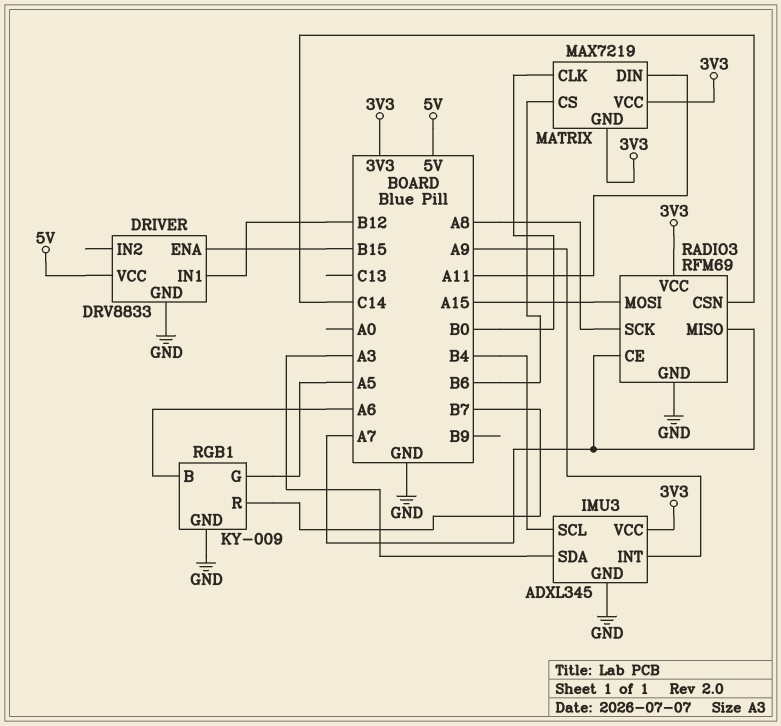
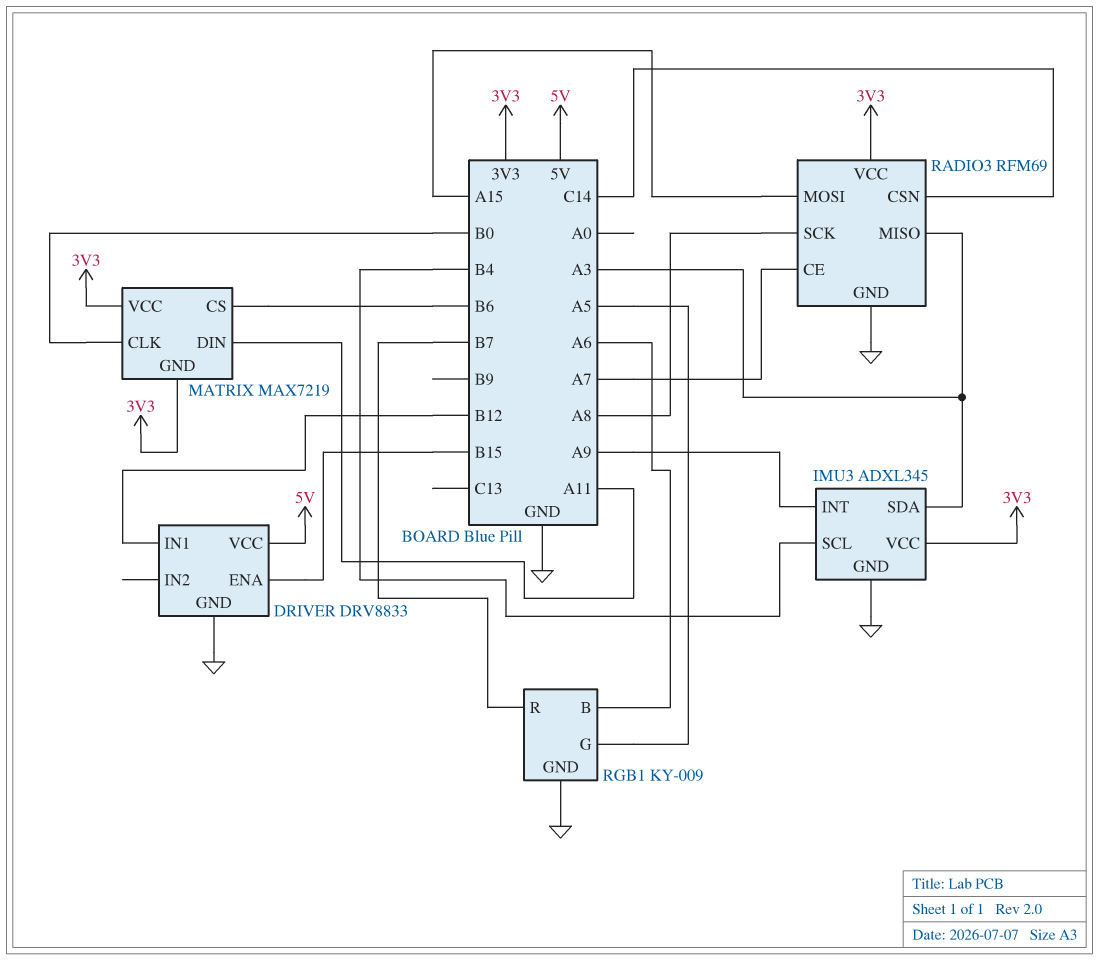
RADIO3 pin MISO: A7 -> A3

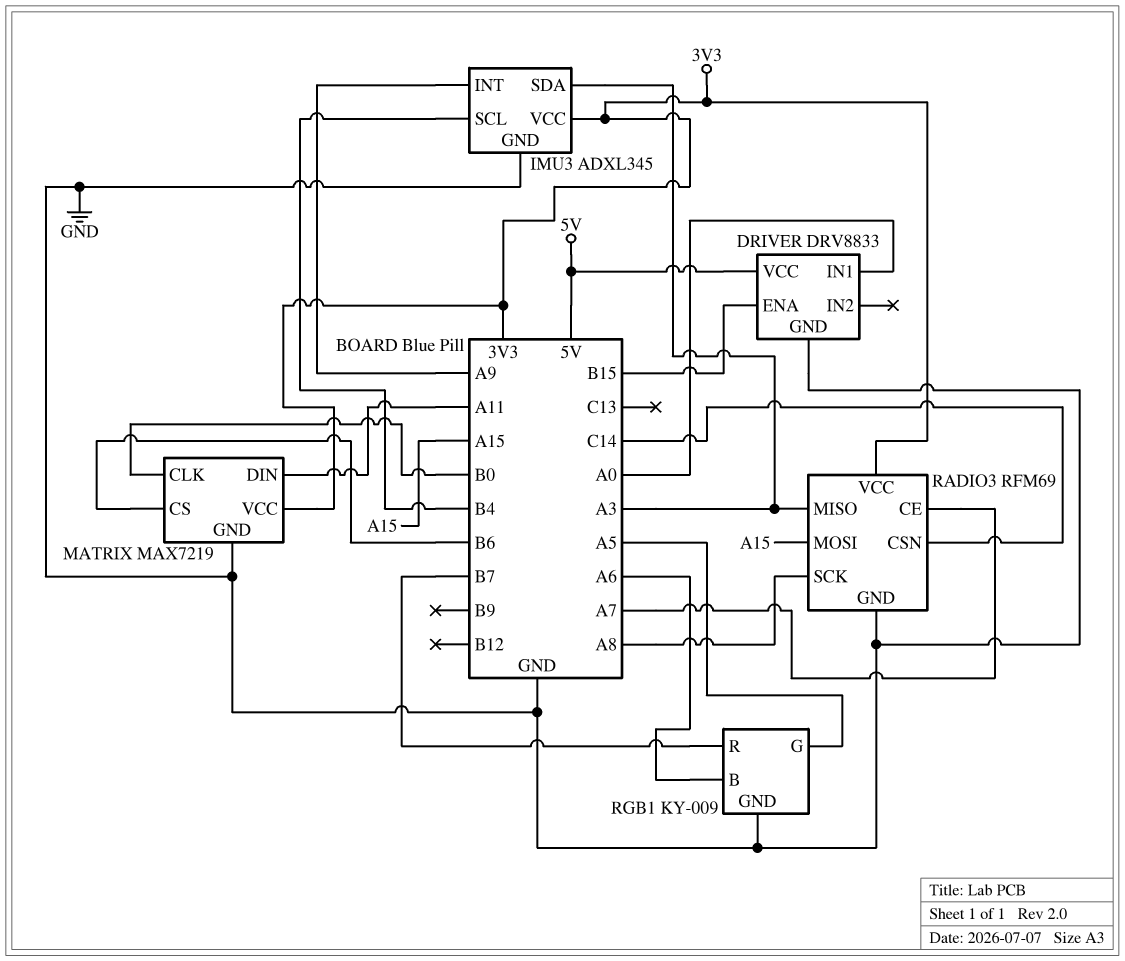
DRIVER pin IN1: B12 -> A0
MATRIX pin GND: 3V3 -> GND

